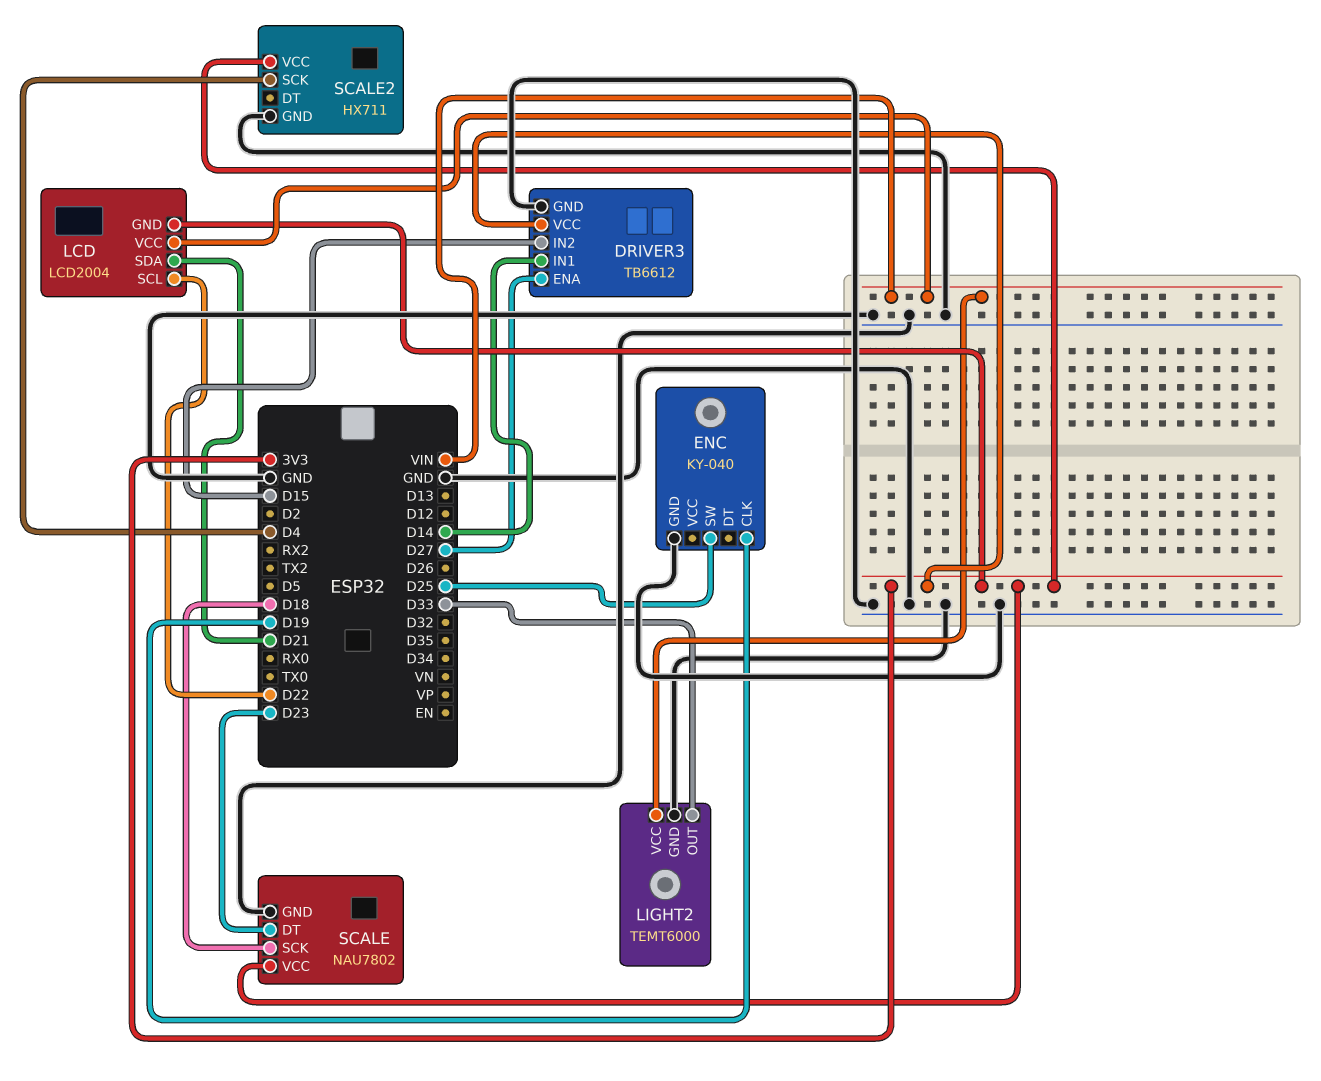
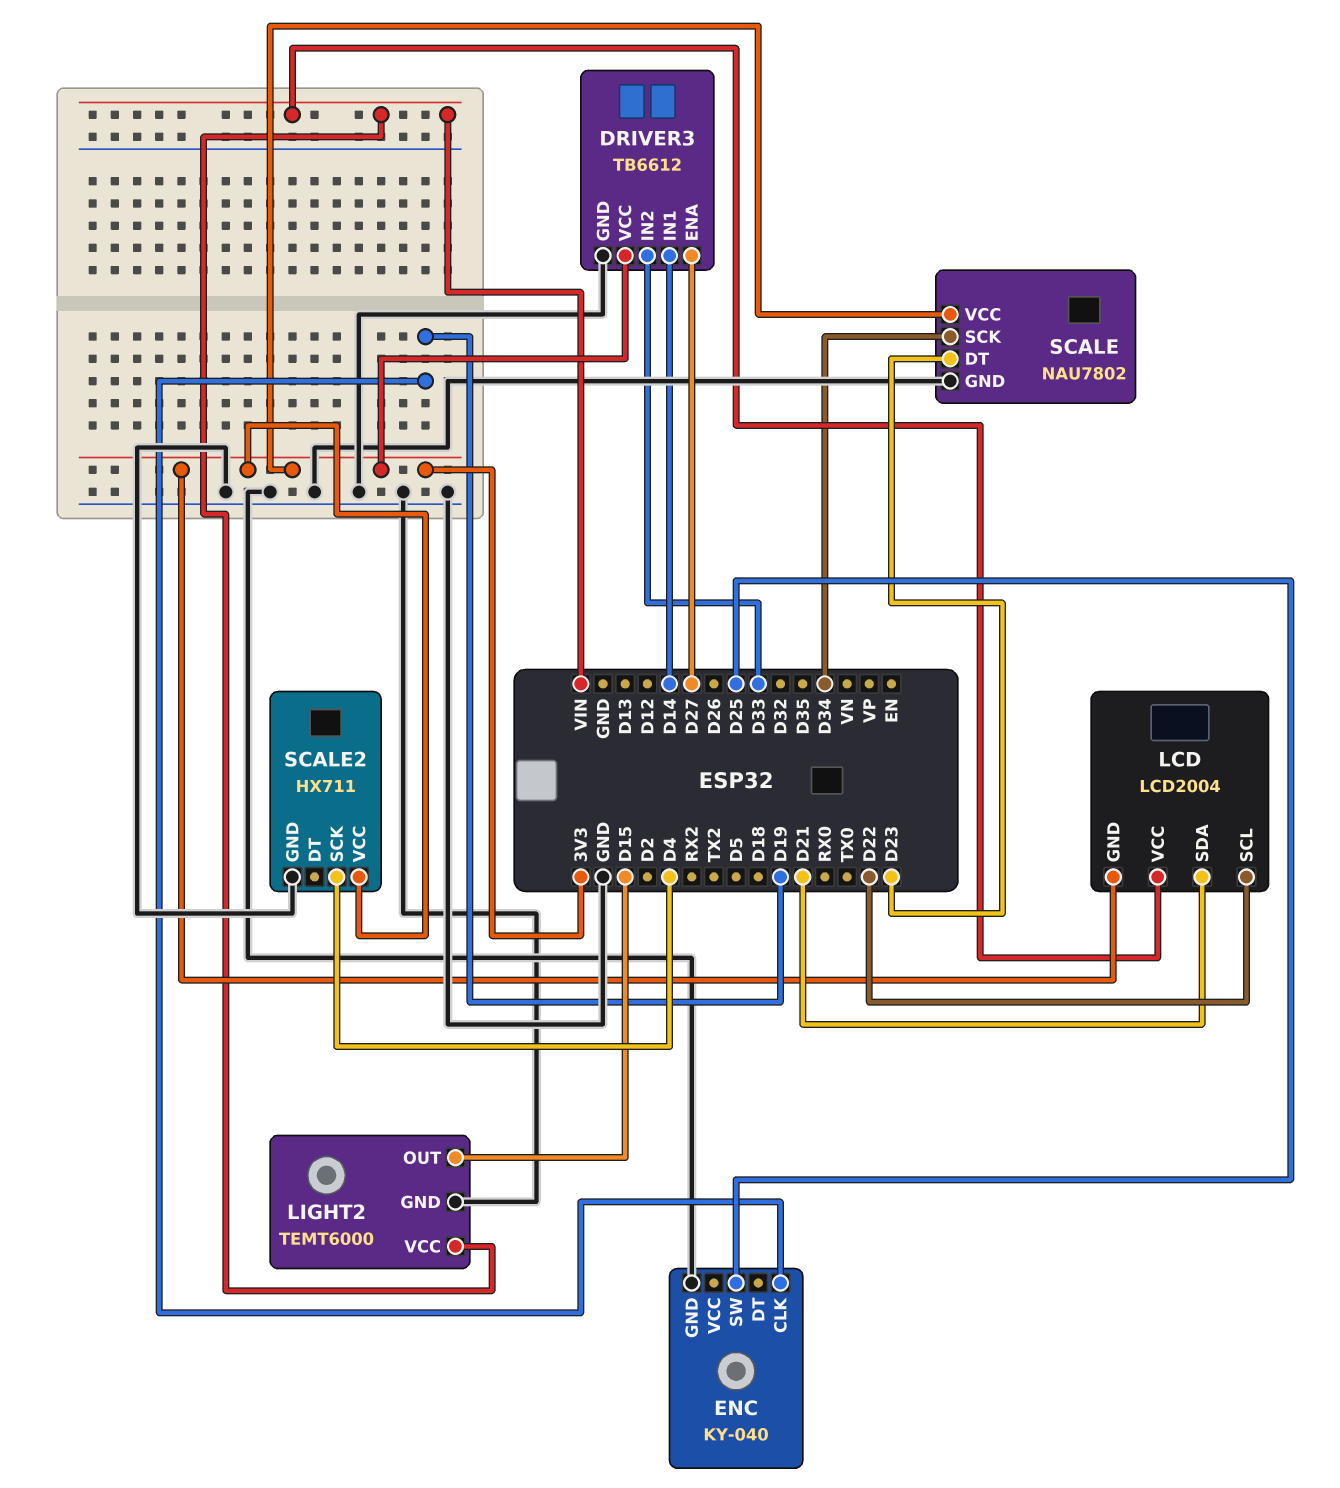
DRIVER3 pin IN2: D15 -> D33
LIGHT2 pin OUT: D33 -> D15
SCALE pin SCK: D18 -> D34

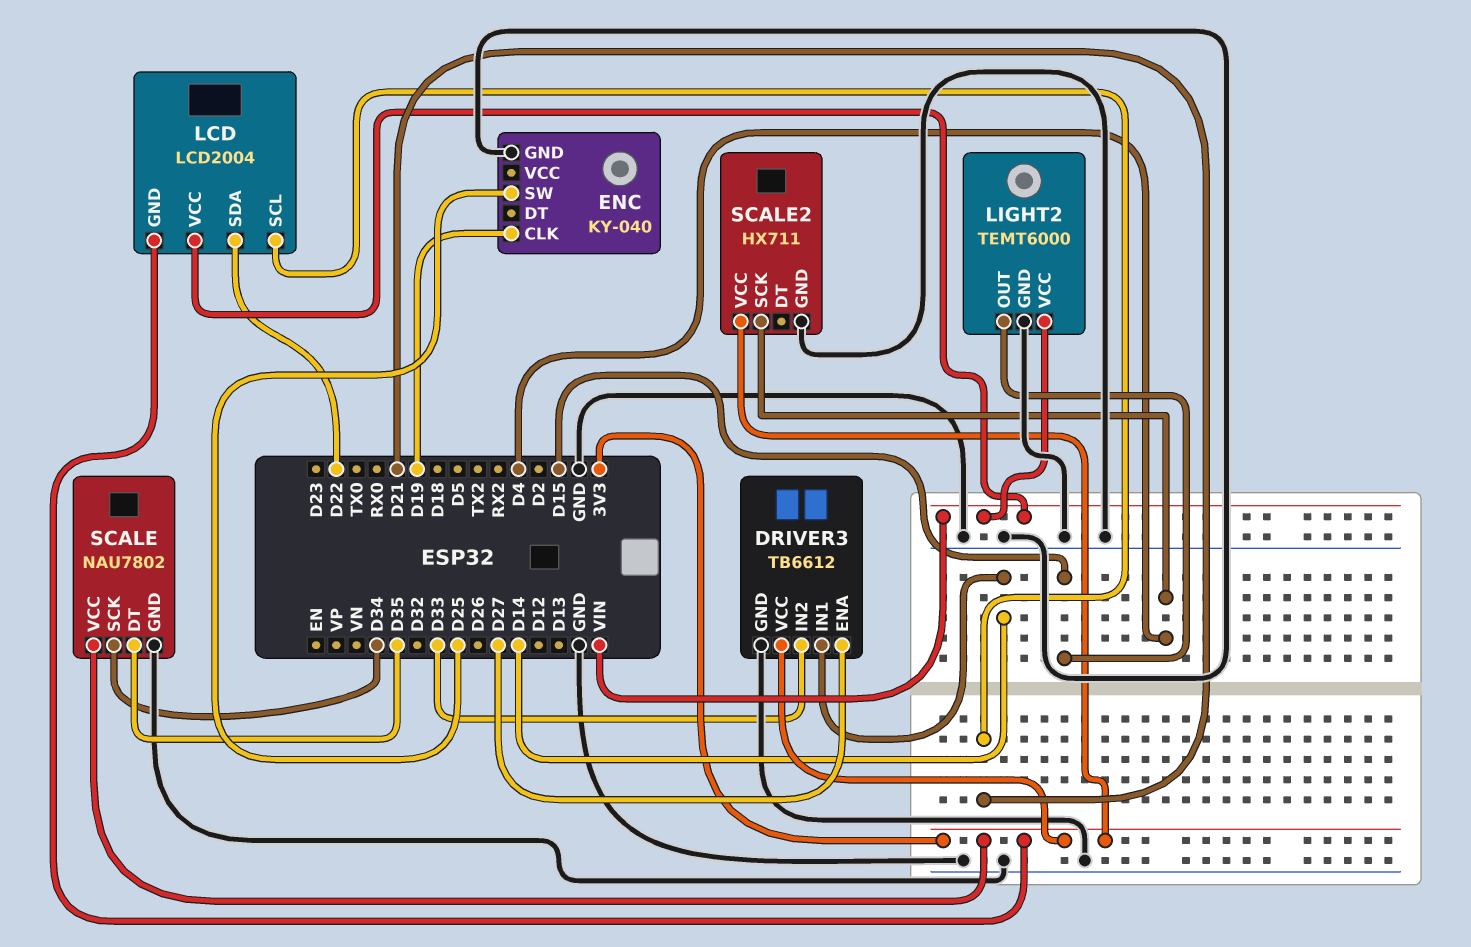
LCD pin SCL: D22 -> D21
LCD pin SDA: D21 -> D22
SCALE pin DT: D23 -> D35

